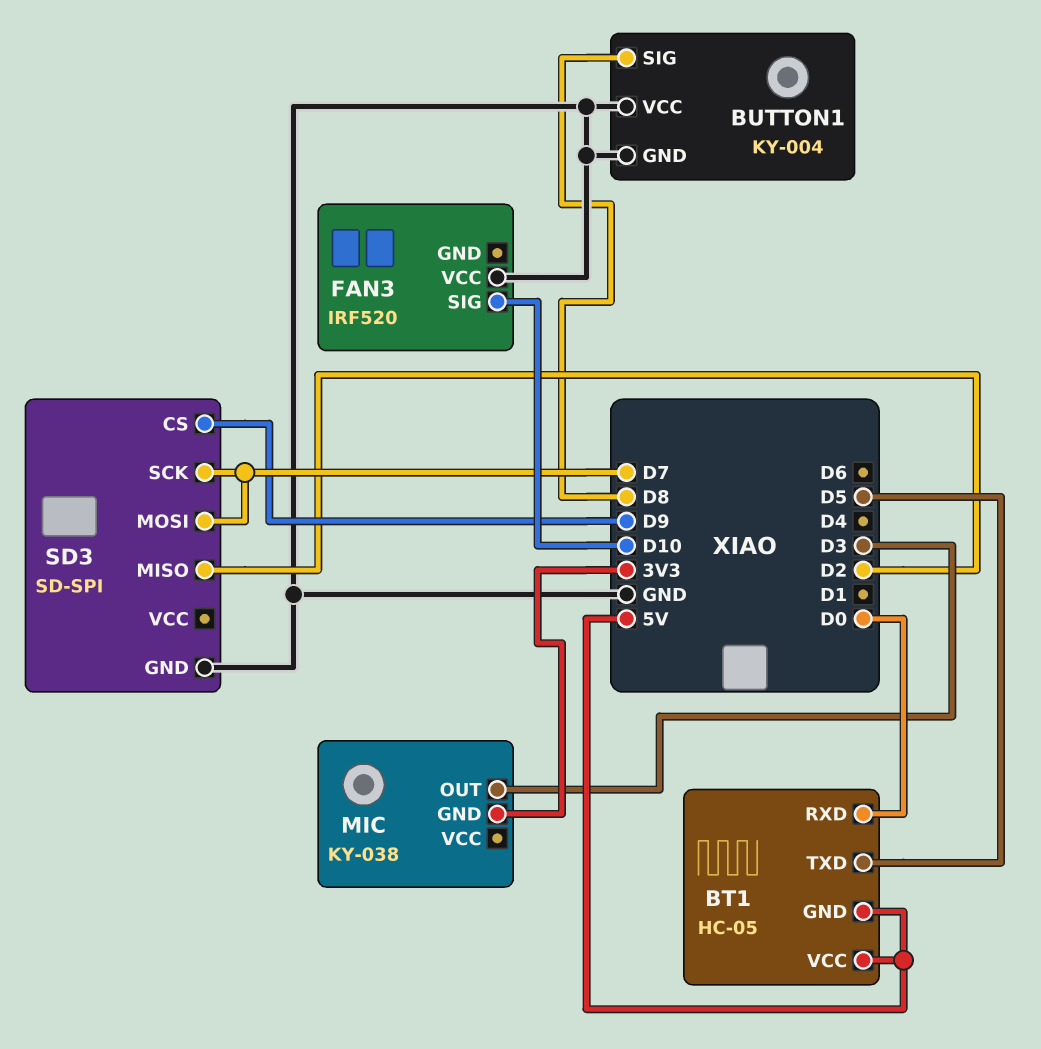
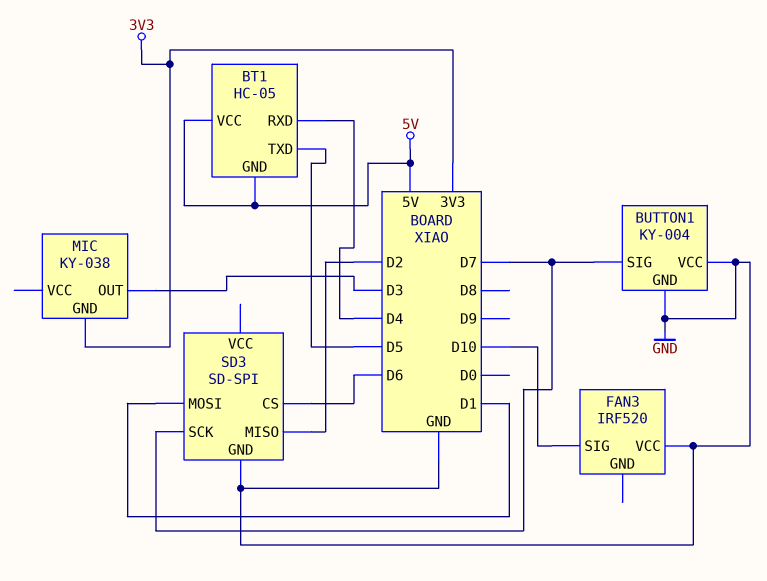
BT1 pin RXD: D0 -> D4
BUTTON1 pin SIG: D8 -> D7
SD3 pin CS: D9 -> D6
SD3 pin MOSI: D7 -> D1

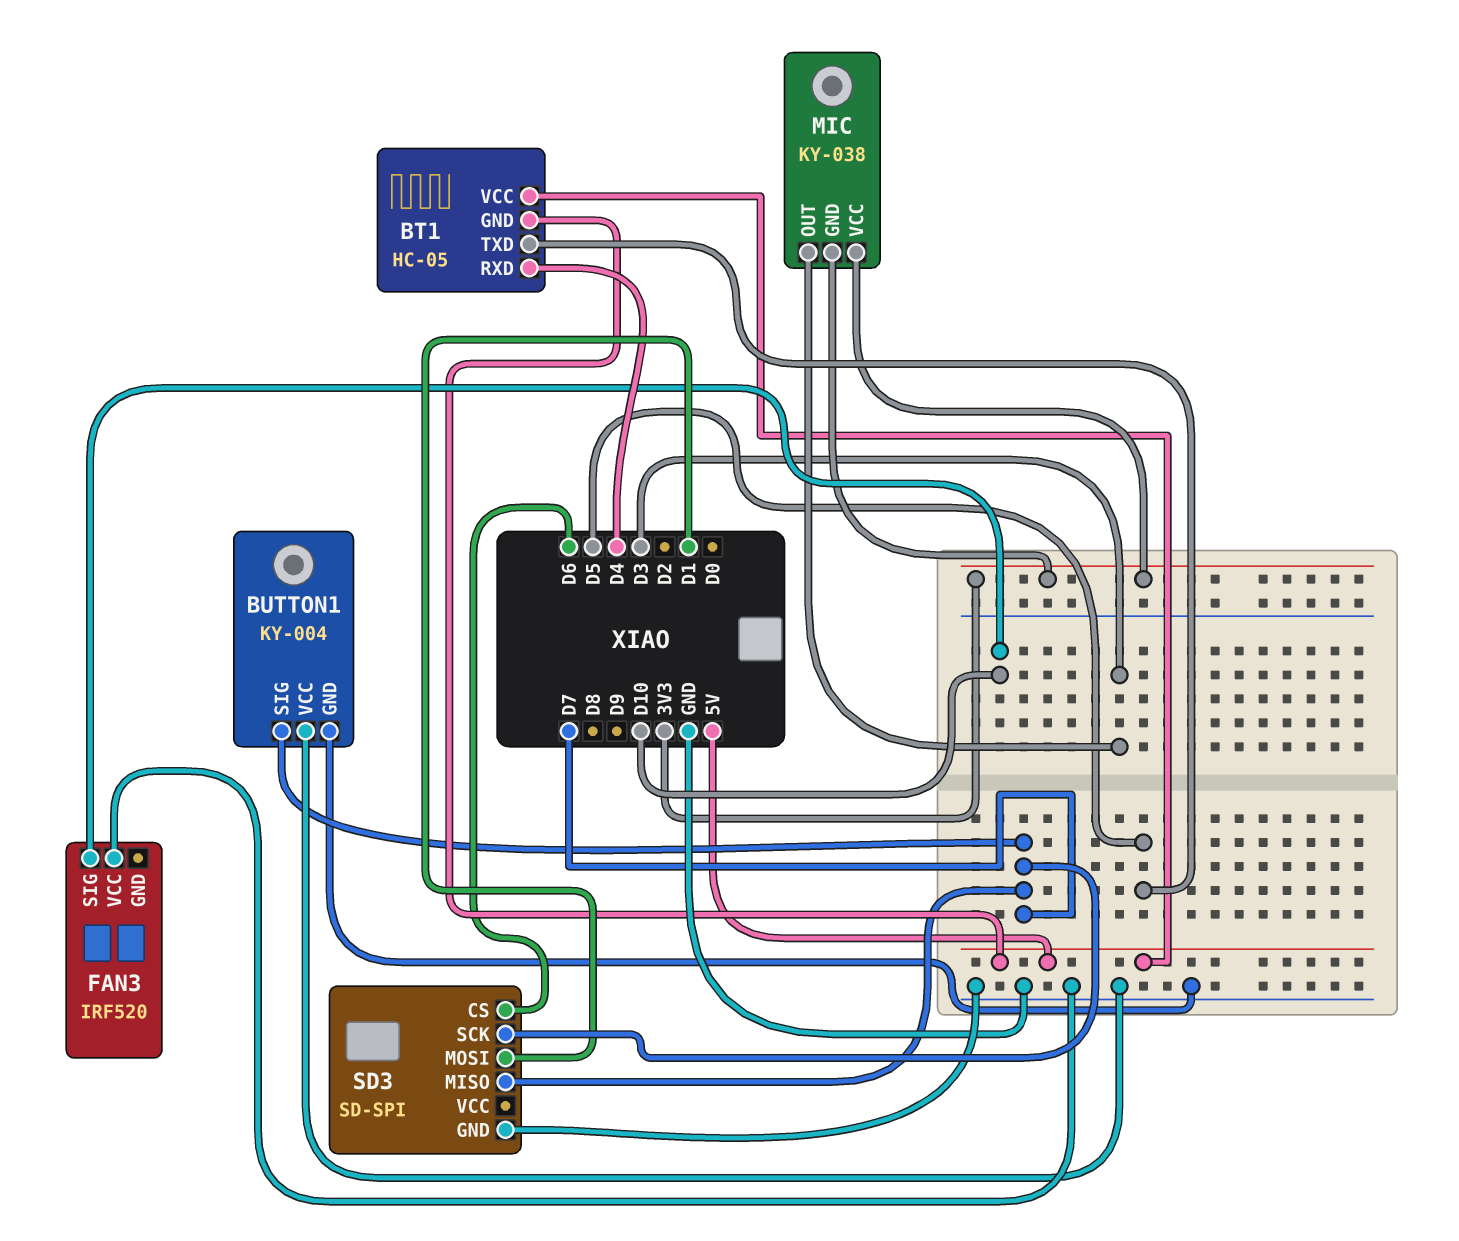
MIC pin VCC: none -> 3V3
SD3 pin MISO: D2 -> D7

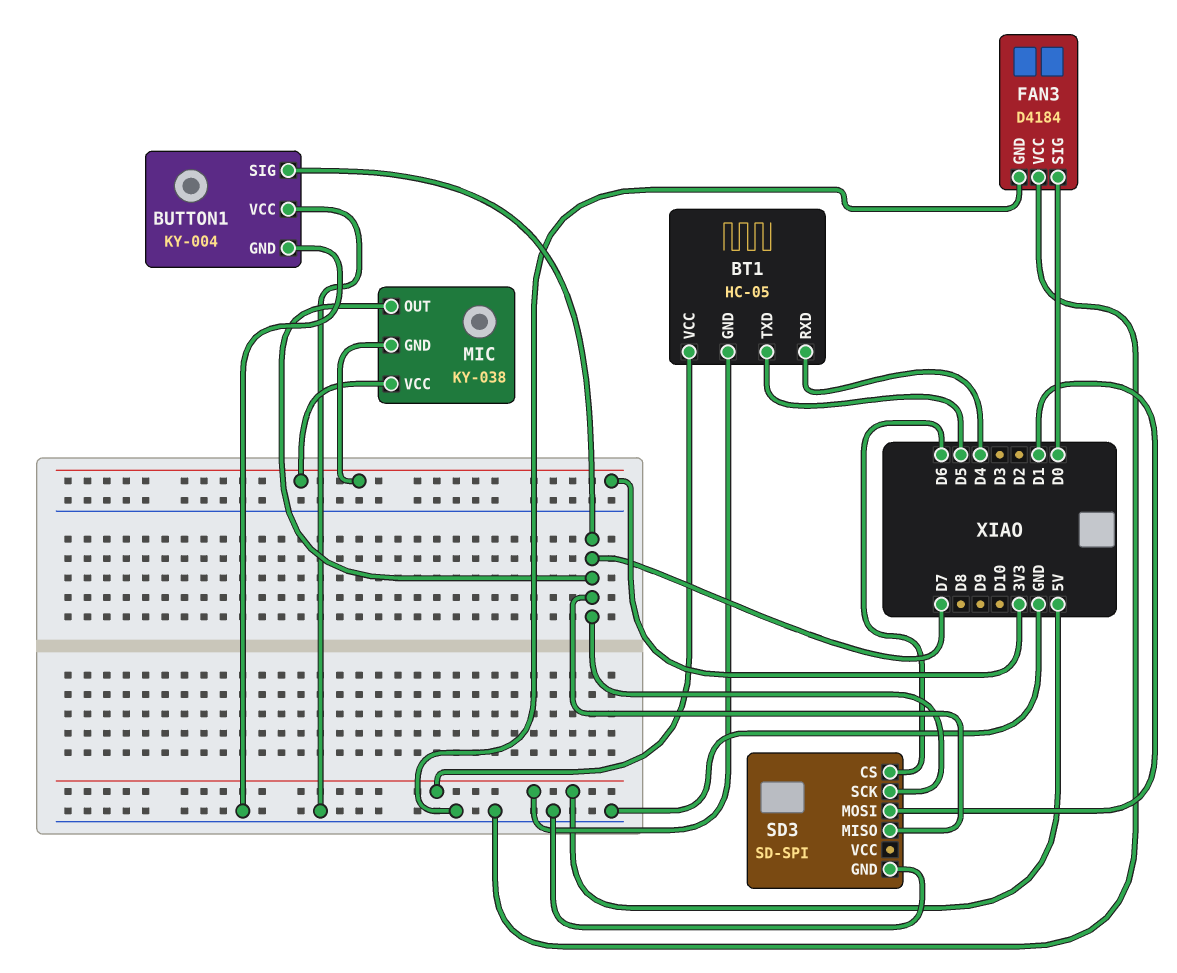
FAN3: IRF520 -> D4184
FAN3 pin GND: none -> GND
FAN3 pin SIG: D10 -> D0
MIC pin OUT: D3 -> D7

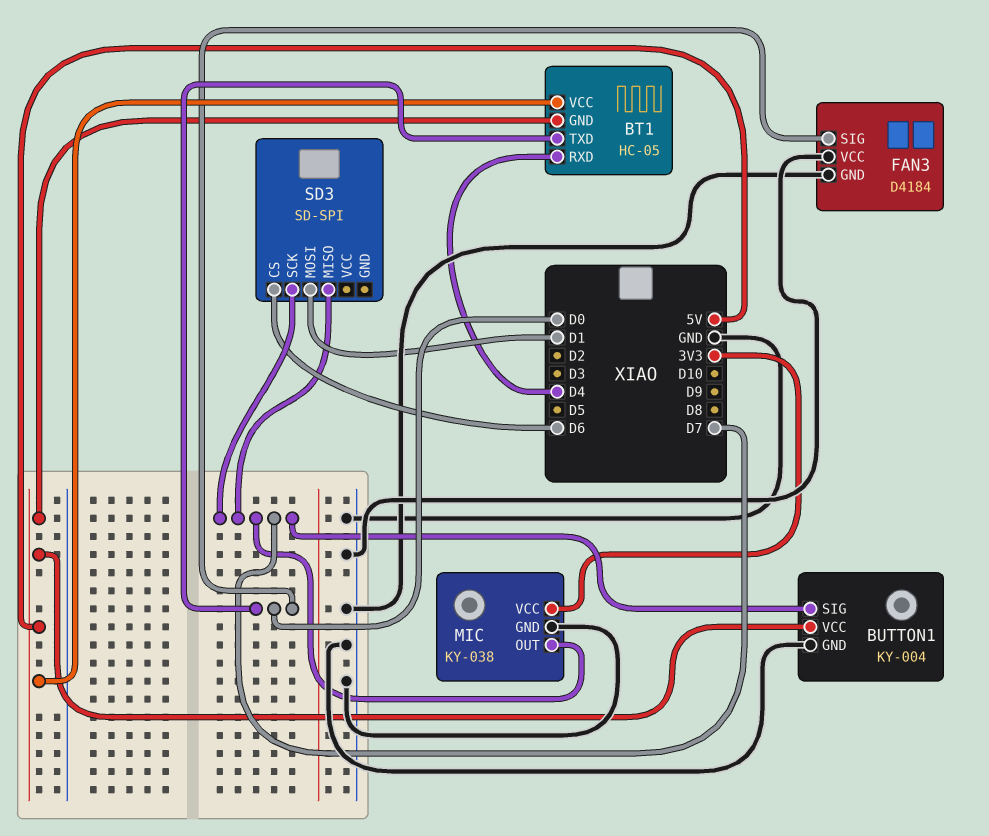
BT1 pin TXD: D5 -> D0
BUTTON1 pin VCC: GND -> 5V
MIC pin GND: 3V3 -> GND
SD3 pin GND: GND -> none

